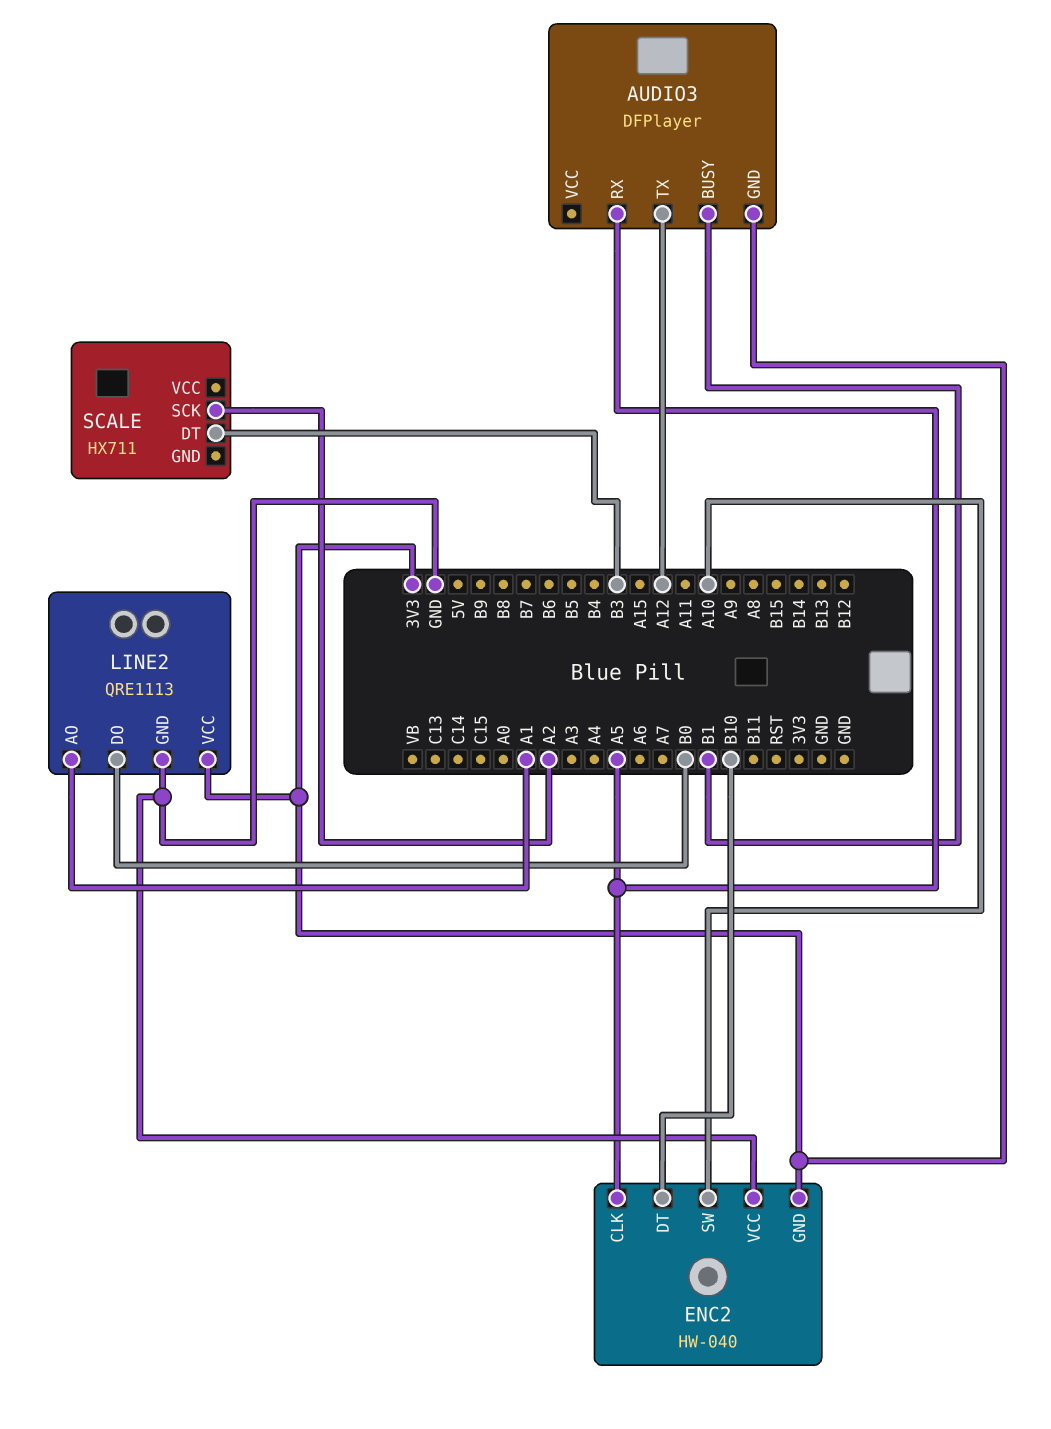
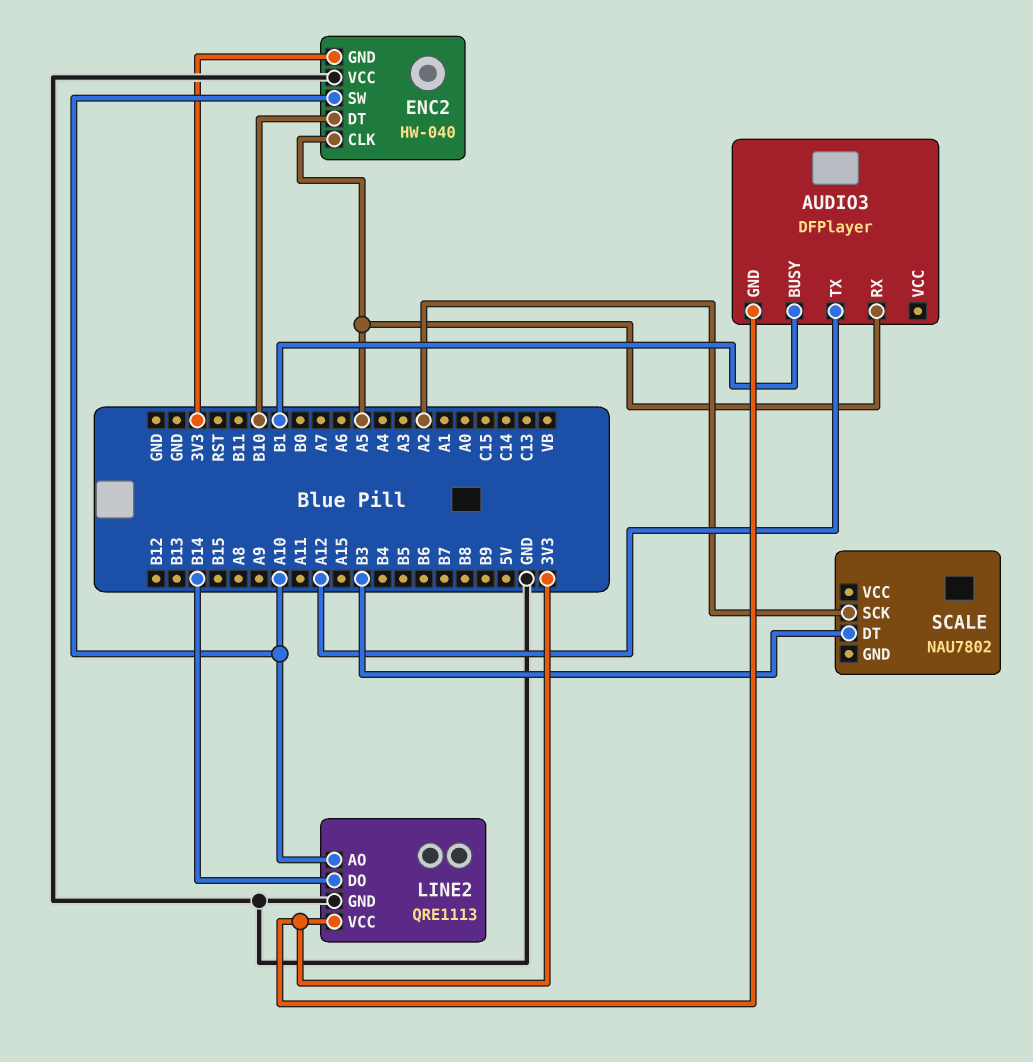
LINE2 pin AO: A1 -> A10
LINE2 pin DO: B0 -> B14
SCALE: HX711 -> NAU7802

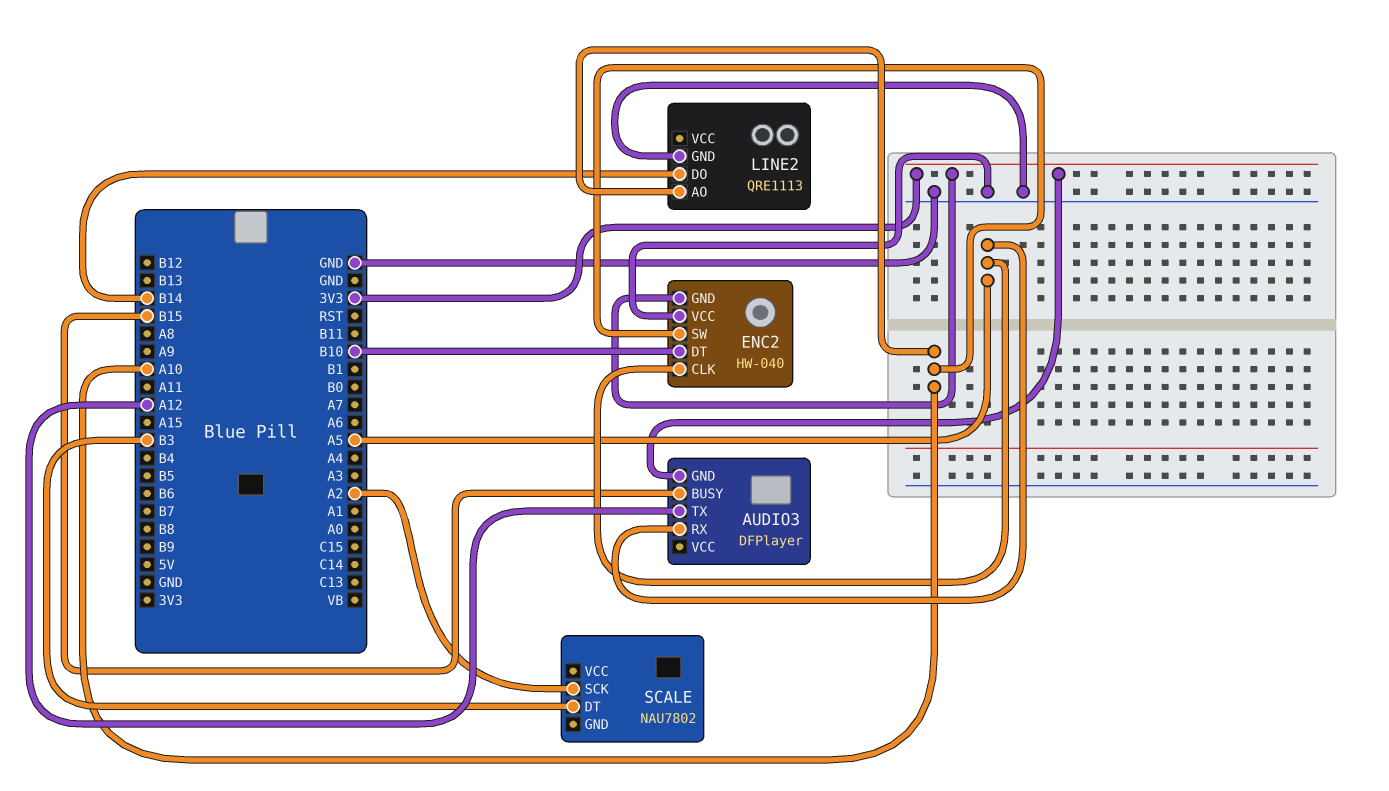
AUDIO3 pin BUSY: B1 -> B15
LINE2 pin VCC: 3V3 -> none

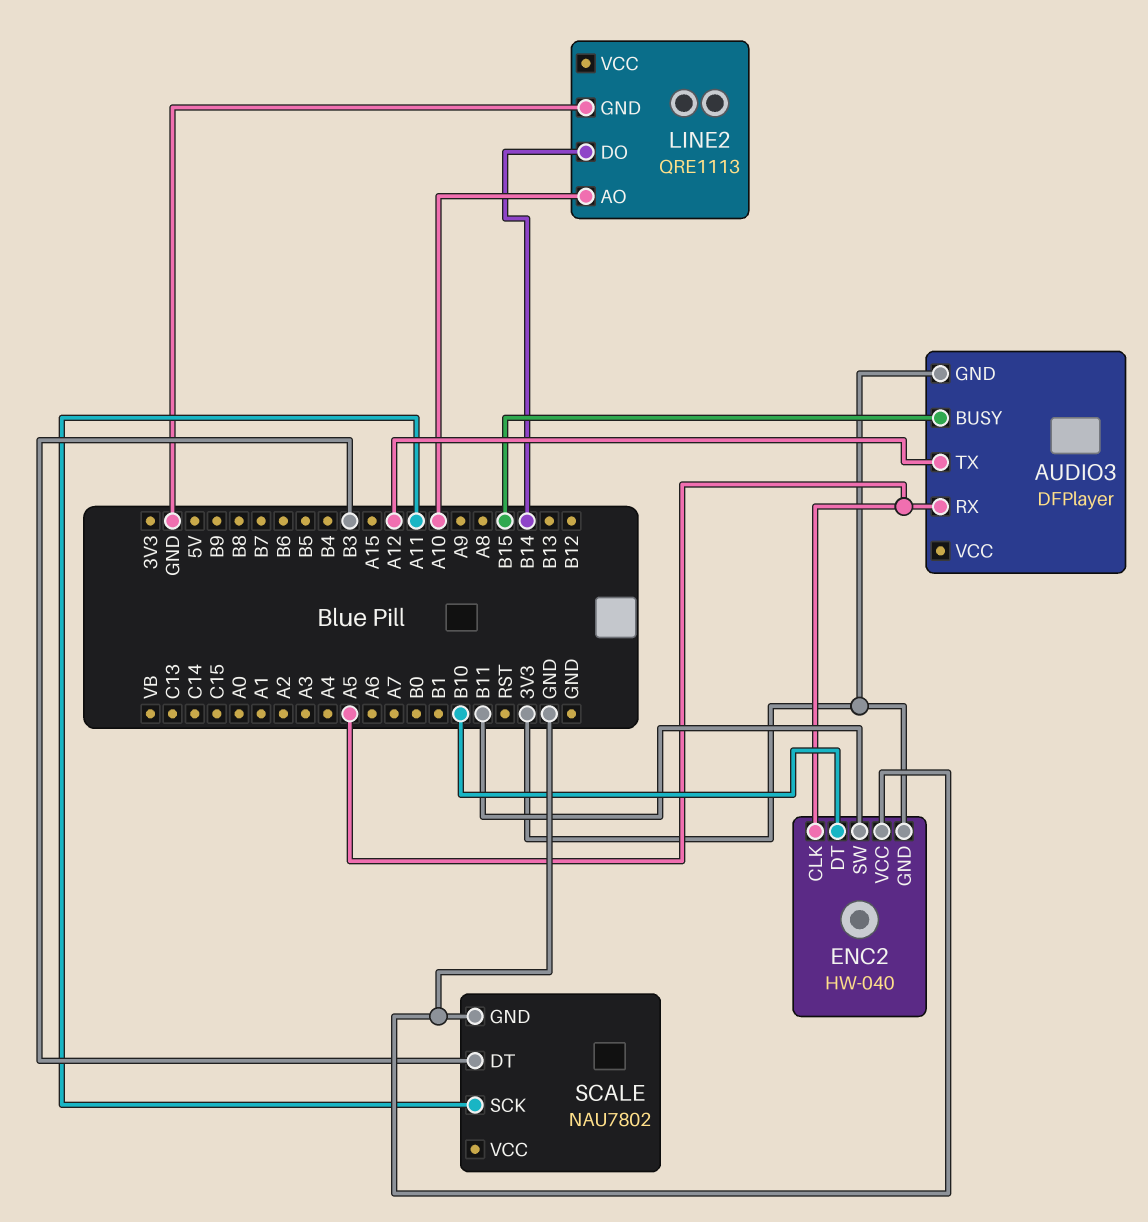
ENC2 pin SW: A10 -> B11
SCALE pin GND: none -> GND
SCALE pin SCK: A2 -> A11

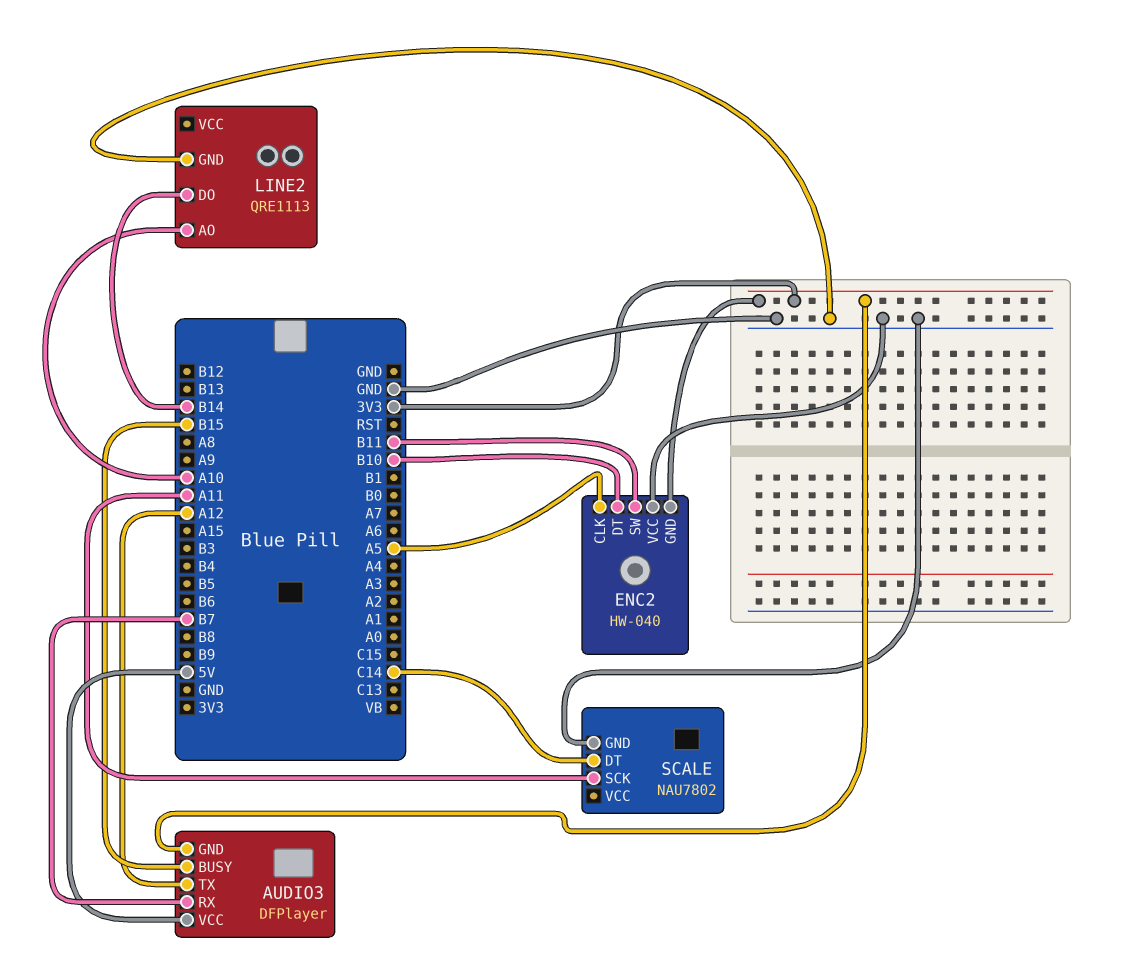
AUDIO3 pin RX: A5 -> B7
AUDIO3 pin VCC: none -> 5V
SCALE pin DT: B3 -> C14

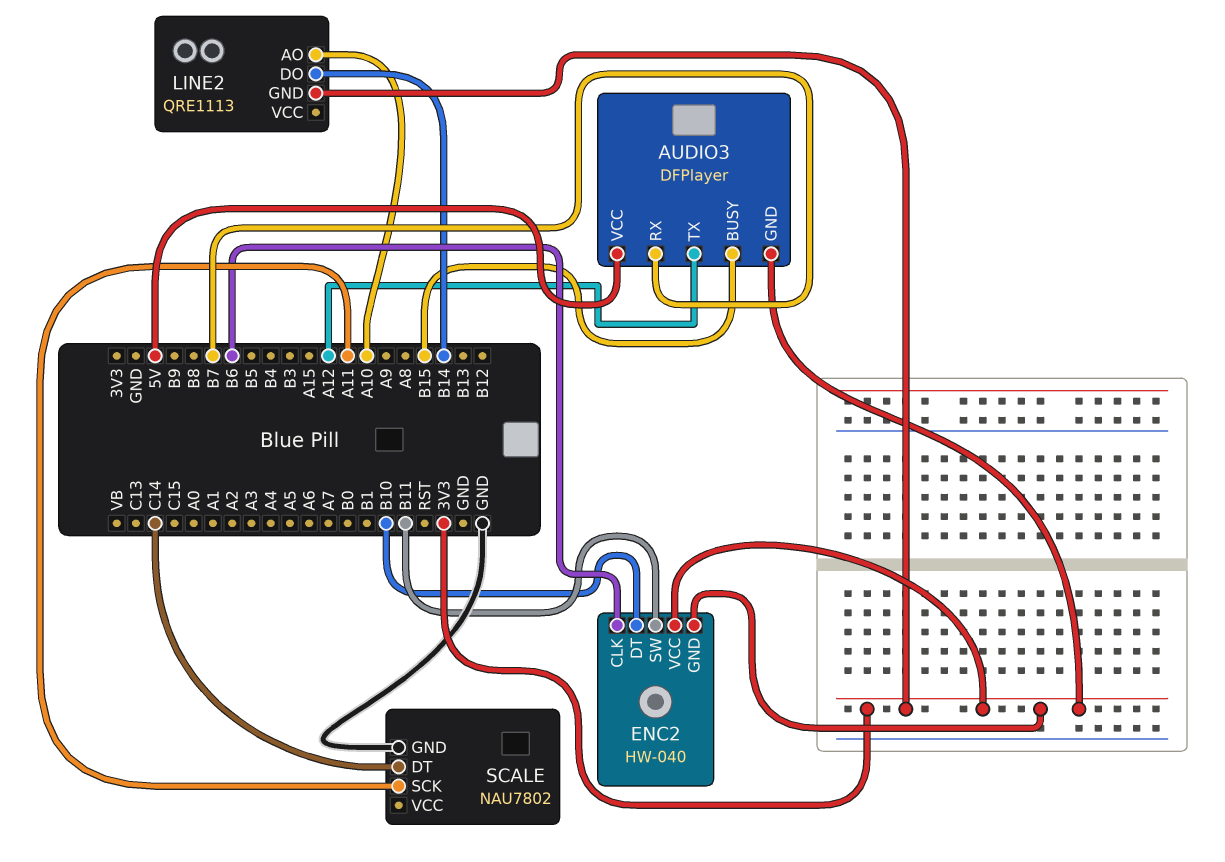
ENC2 pin CLK: A5 -> B6
ENC2 pin VCC: GND -> 3V3
LINE2 pin GND: GND -> 3V3

